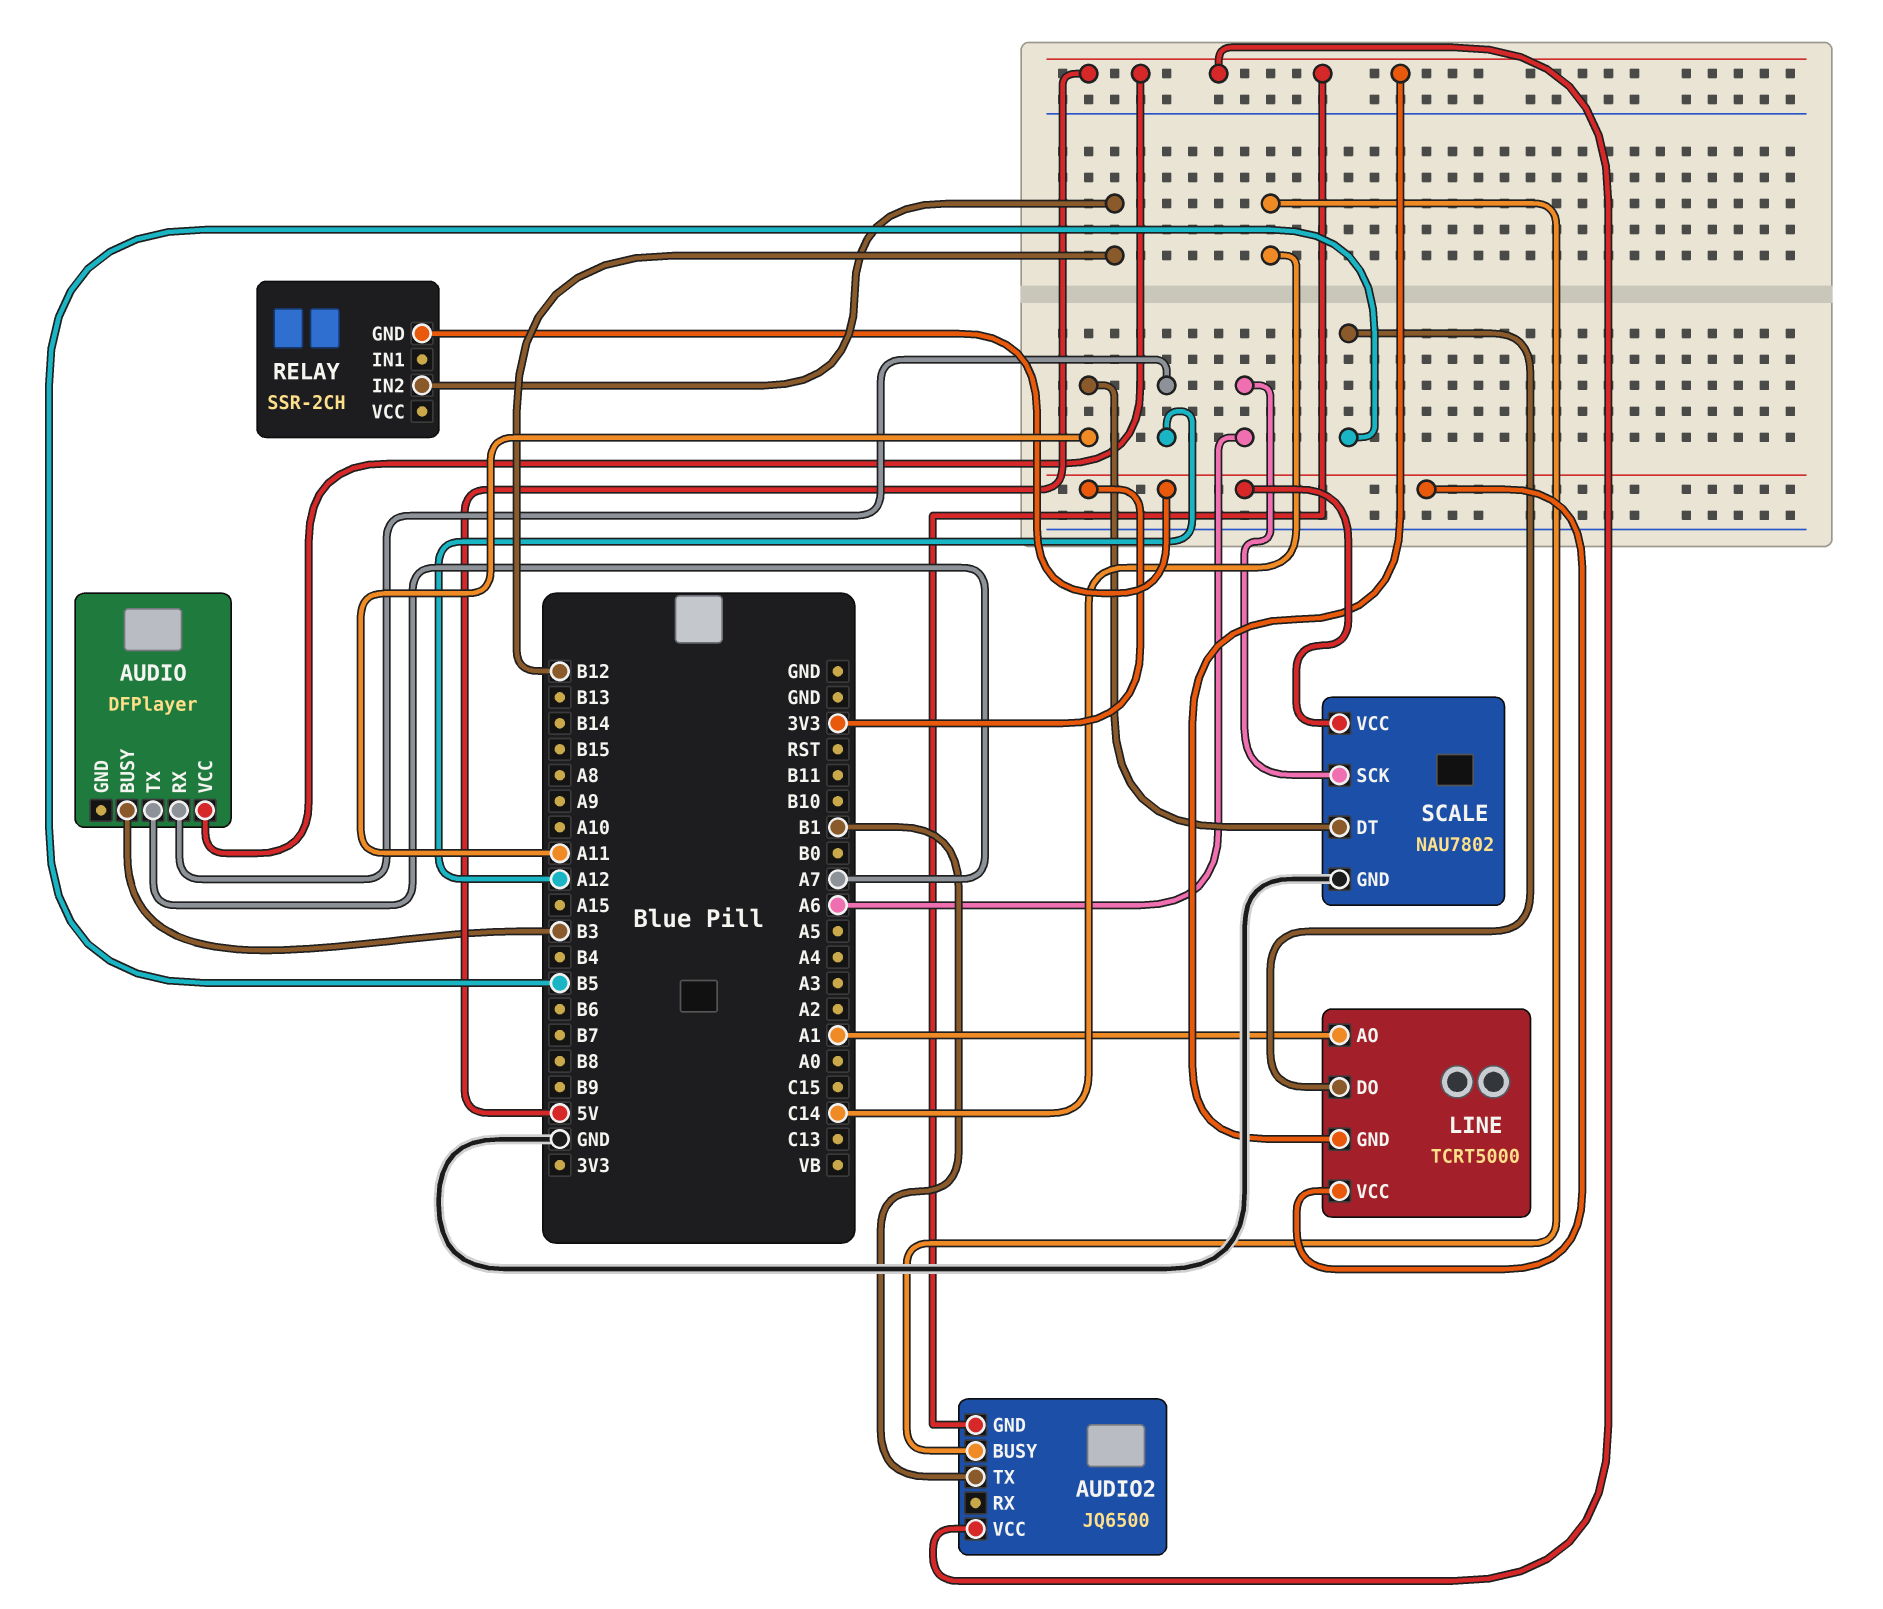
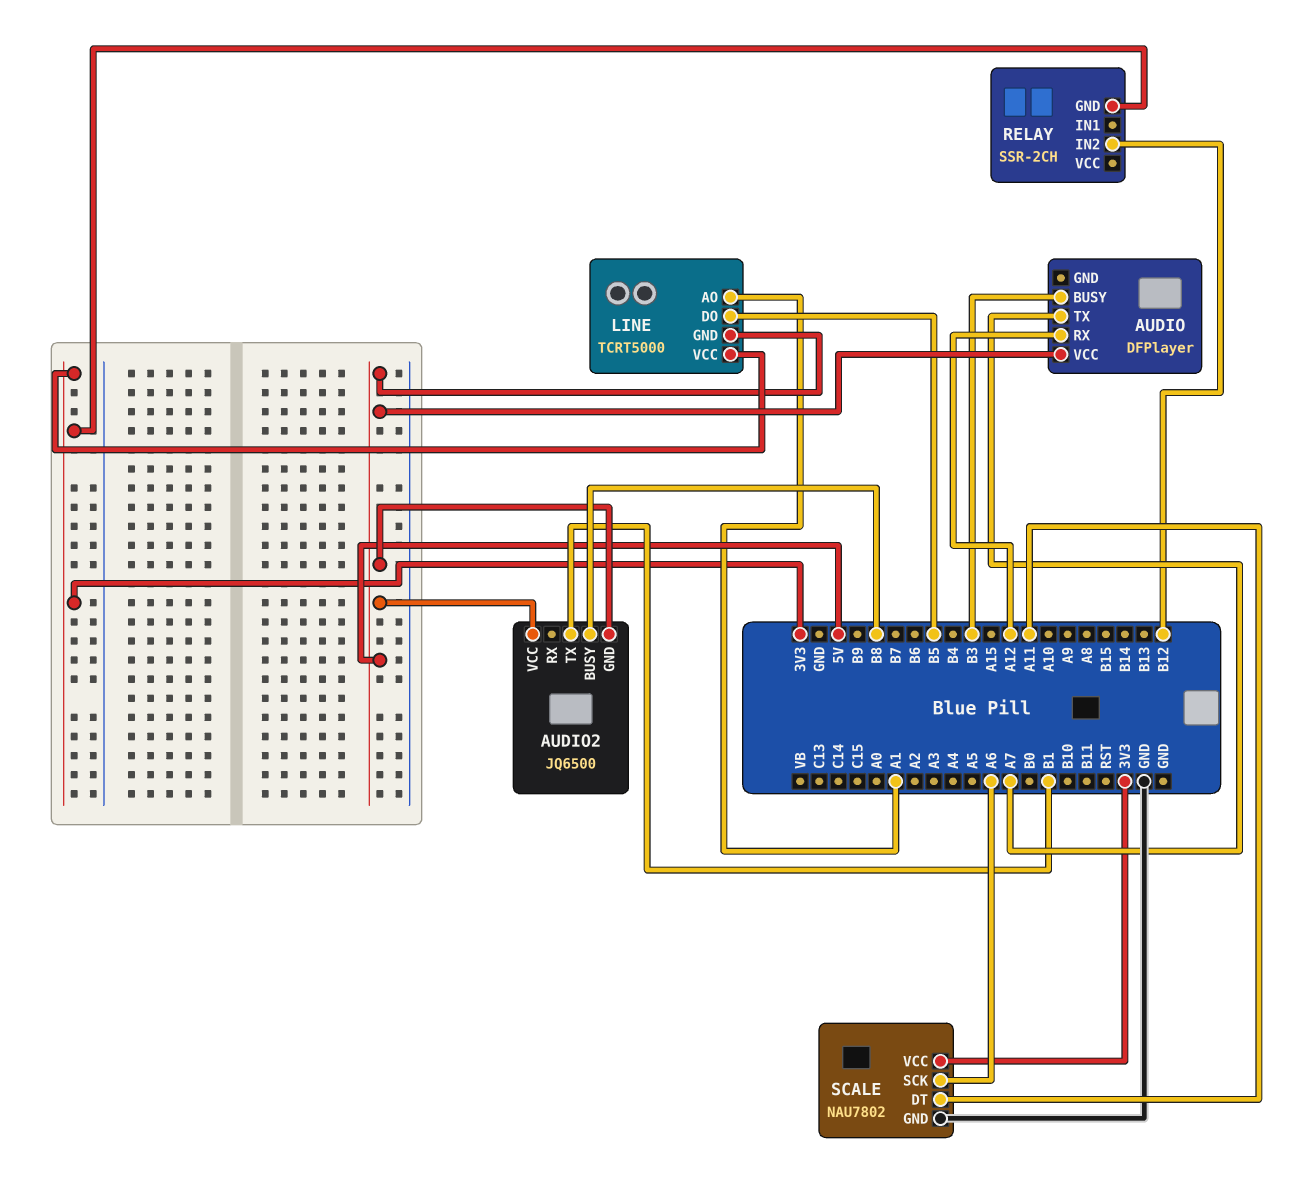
AUDIO2 pin BUSY: C14 -> B8

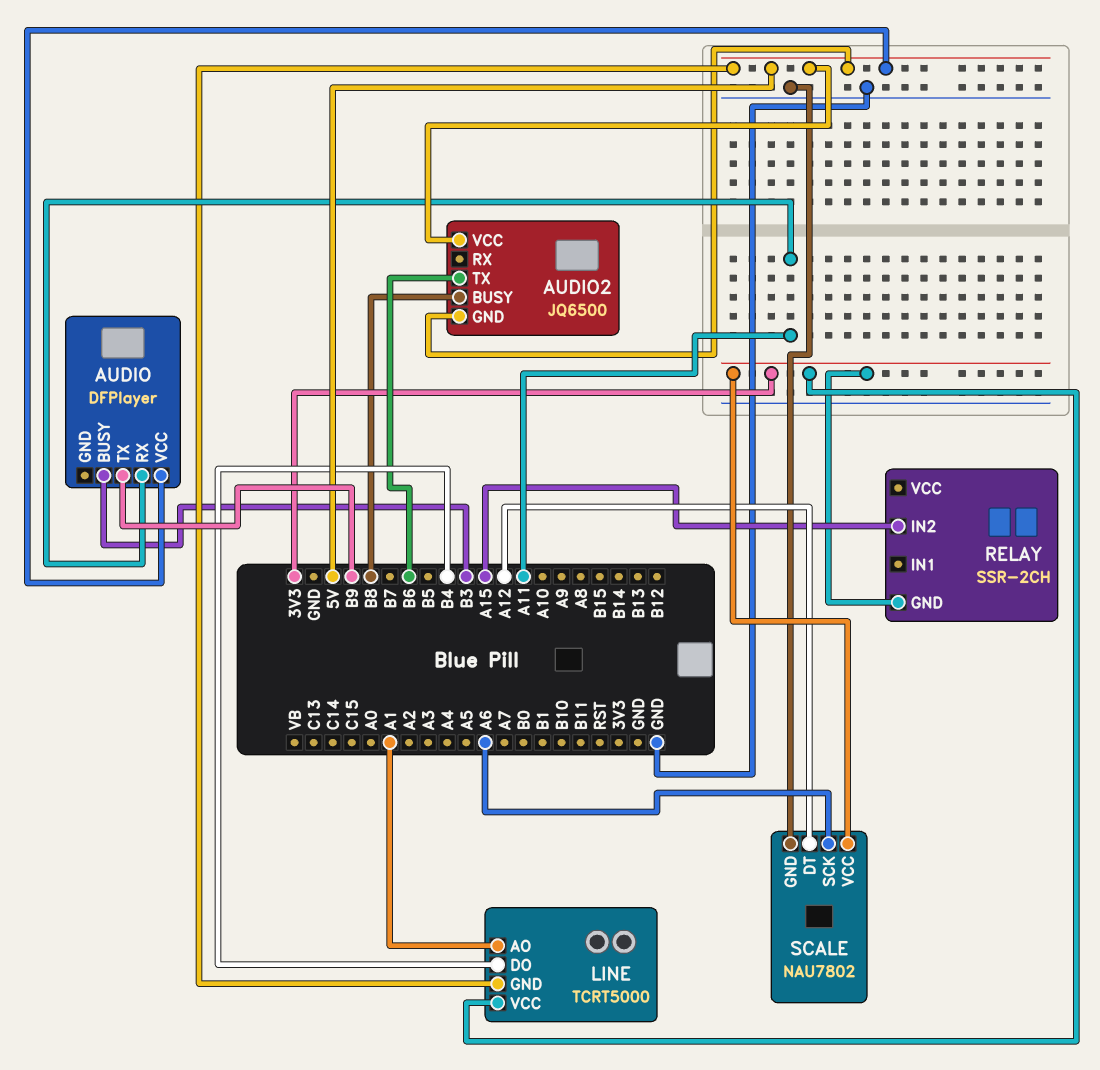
AUDIO pin RX: A12 -> A11
AUDIO pin TX: A7 -> B9
AUDIO2 pin TX: B1 -> B6
LINE pin DO: B5 -> B4
RELAY pin IN2: B12 -> A15
SCALE pin DT: A11 -> A12

